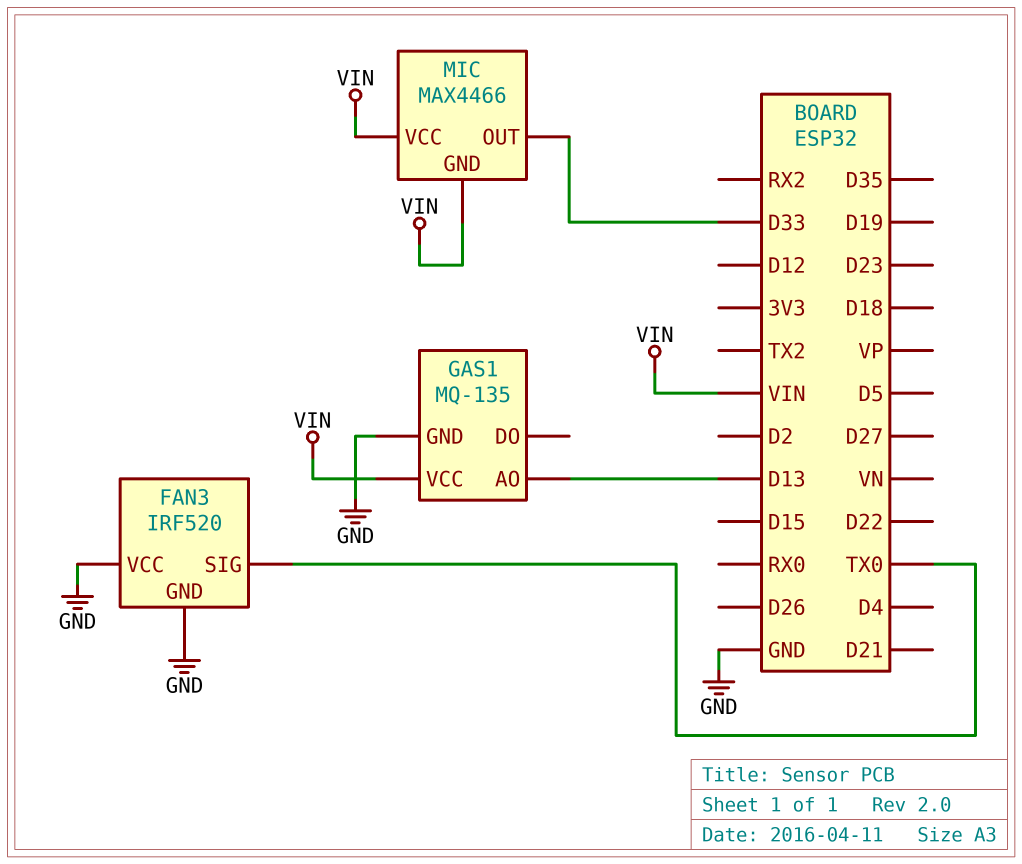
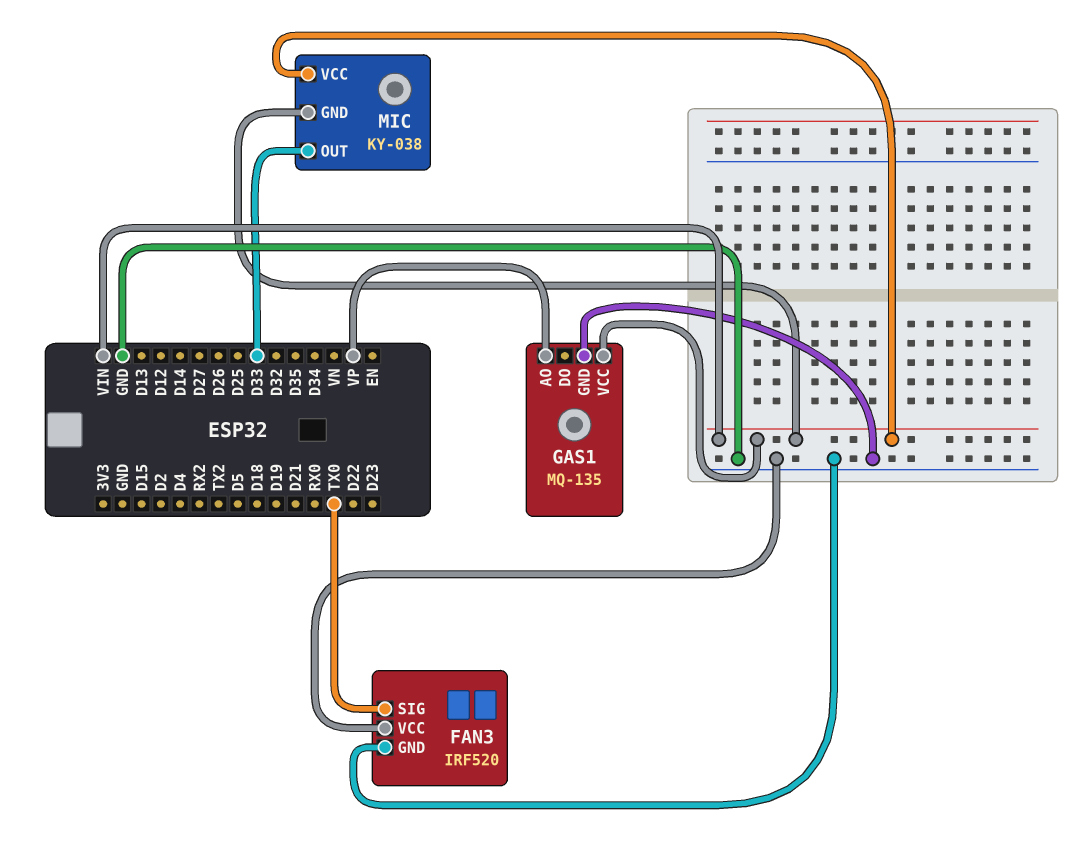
GAS1 pin AO: D13 -> VP
MIC: MAX4466 -> KY-038

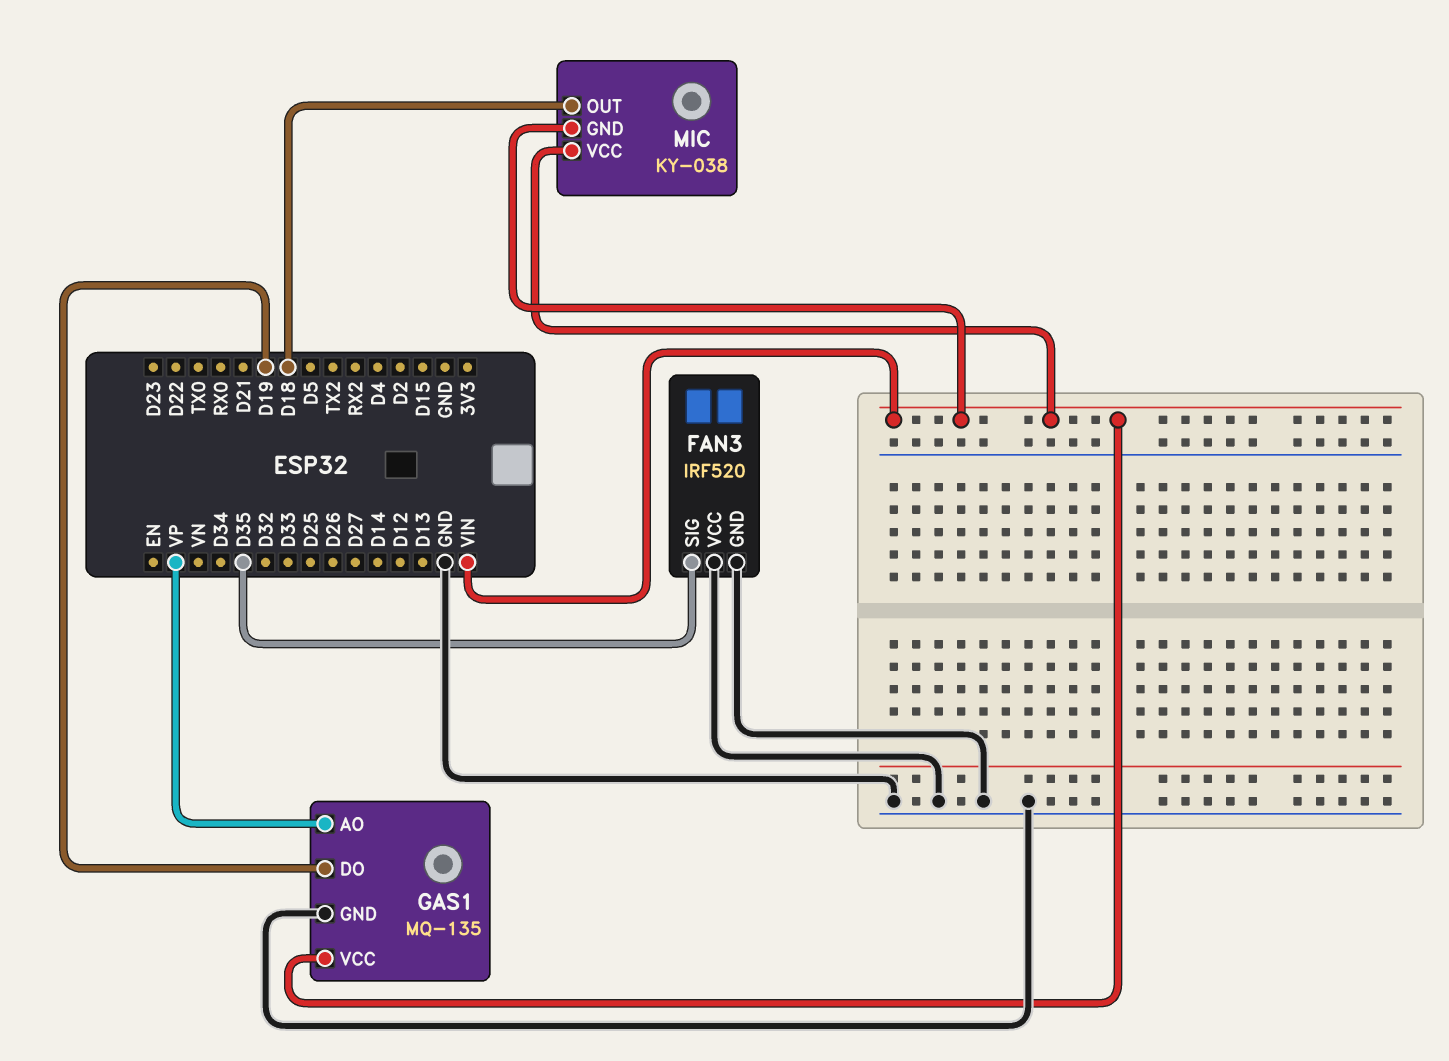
FAN3 pin SIG: TX0 -> D35
GAS1 pin DO: none -> D19
MIC pin OUT: D33 -> D18

